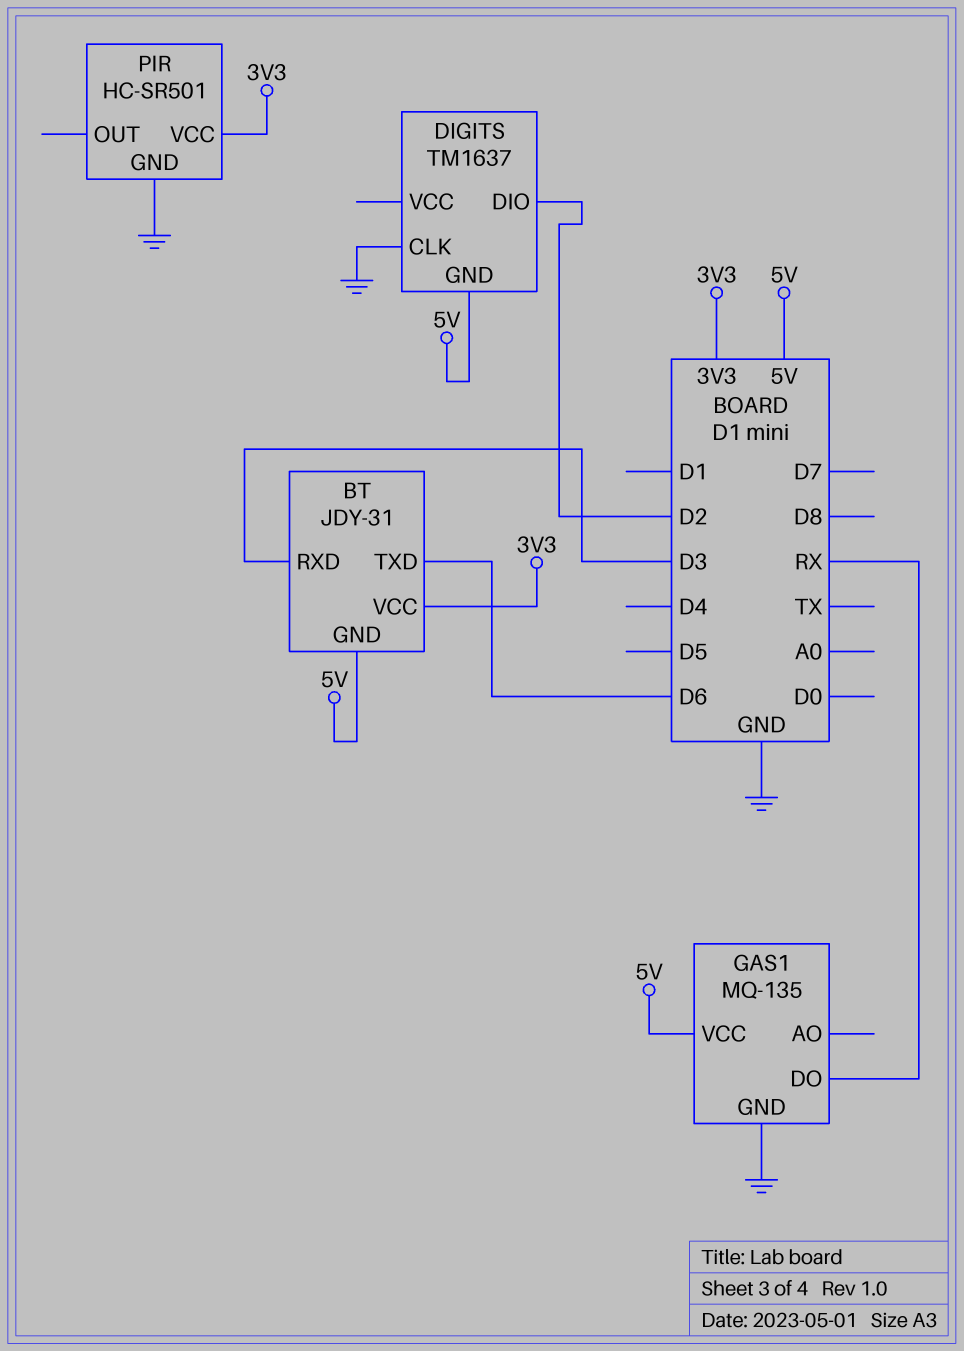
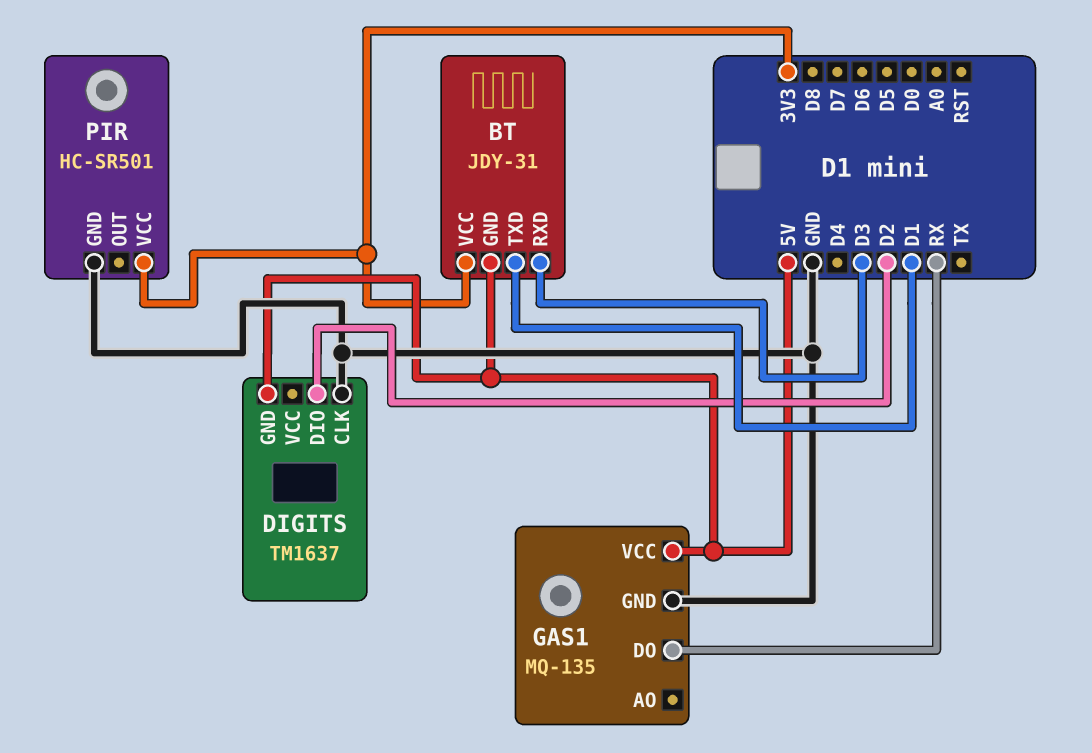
BT pin TXD: D6 -> D1

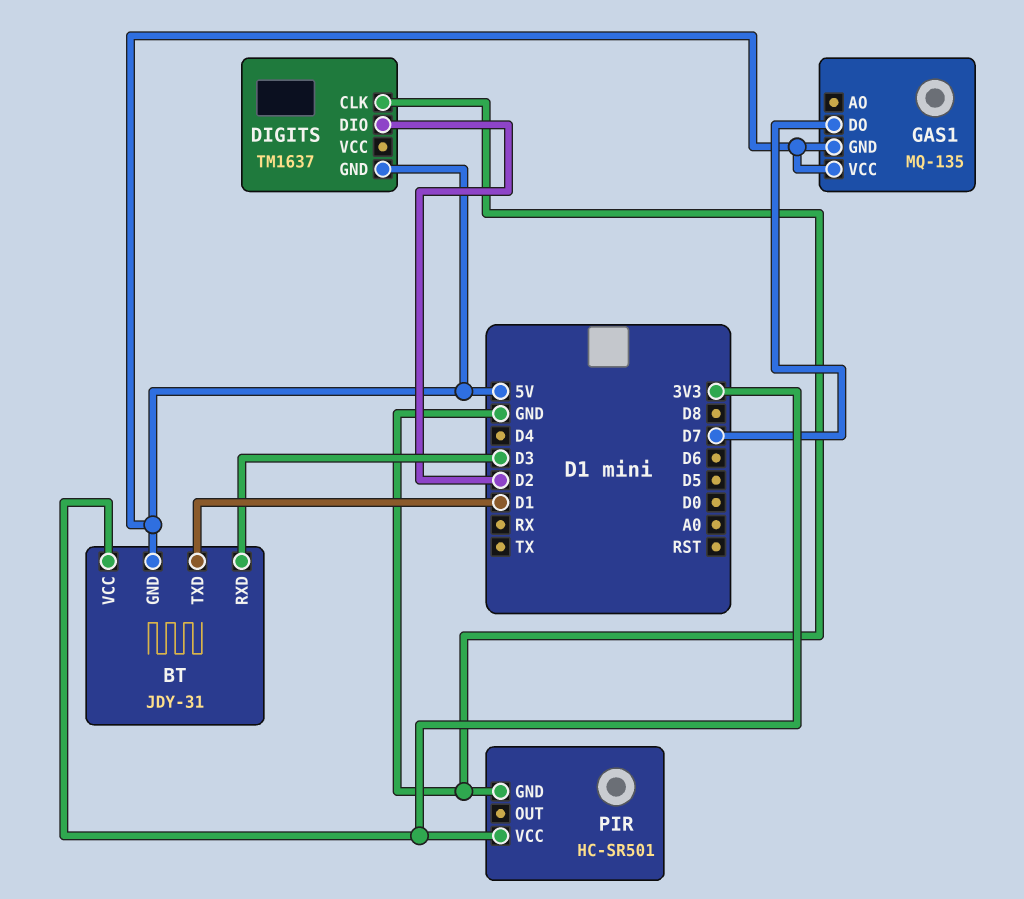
GAS1 pin DO: RX -> D7
GAS1 pin GND: GND -> 5V

